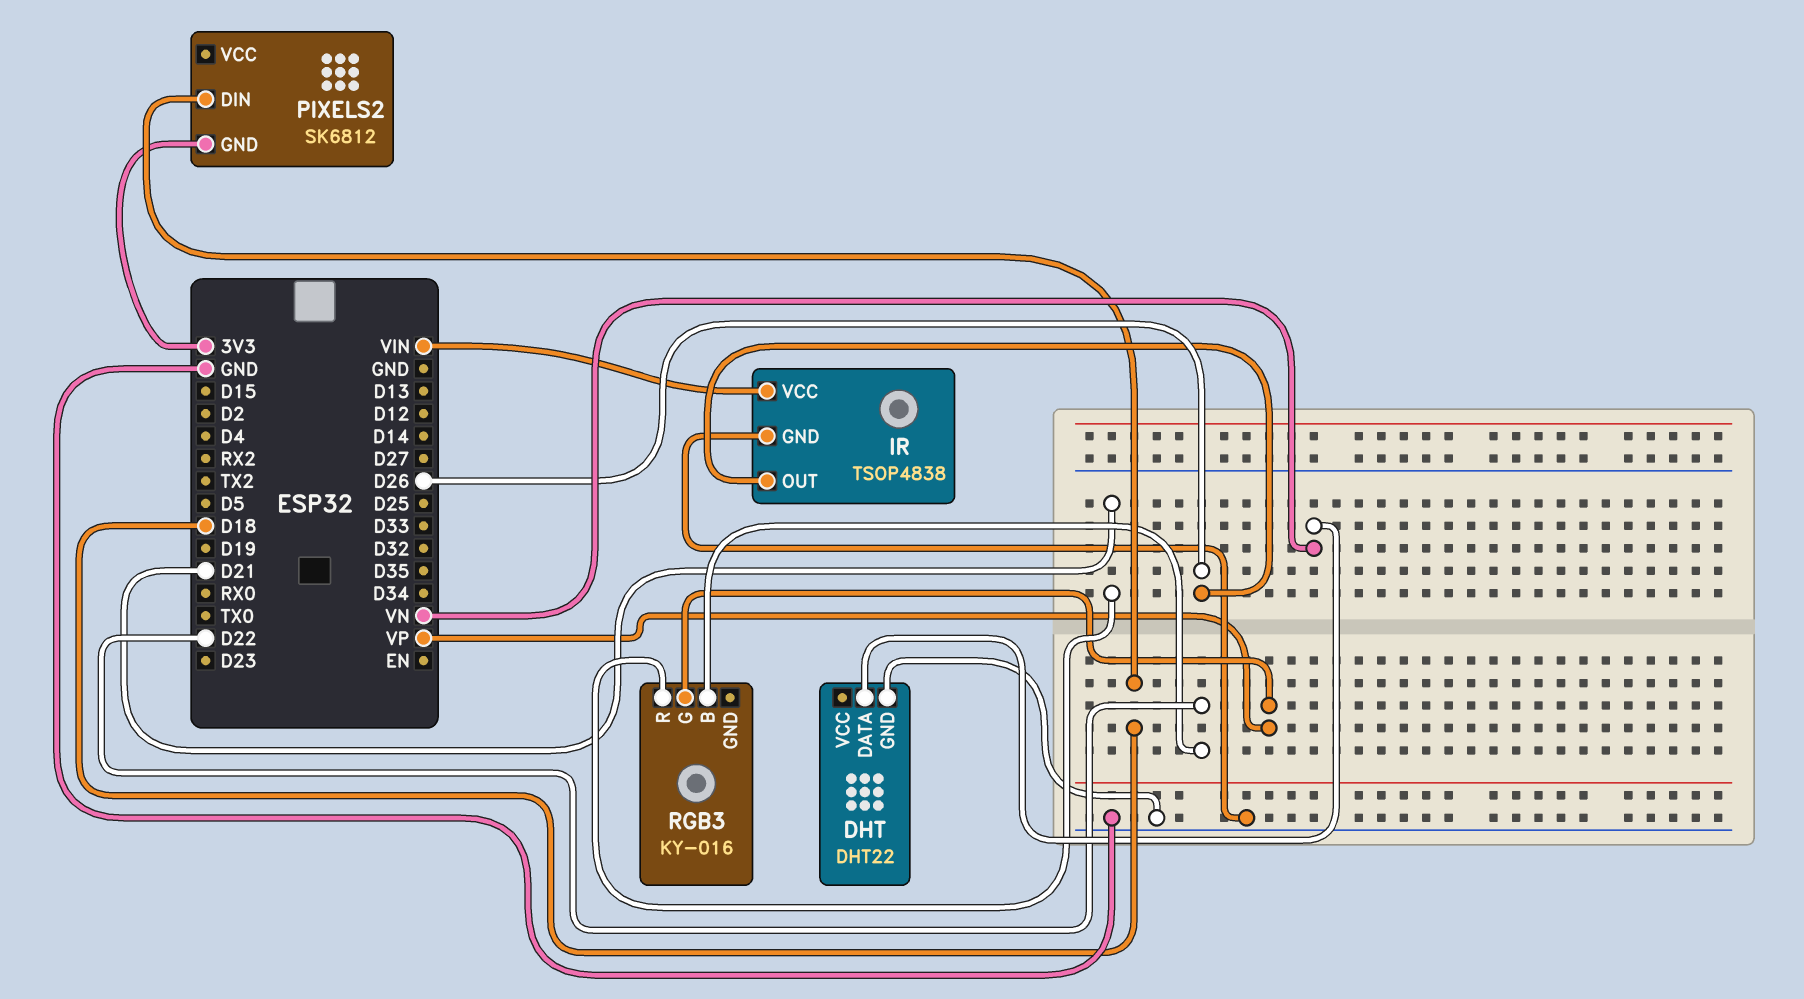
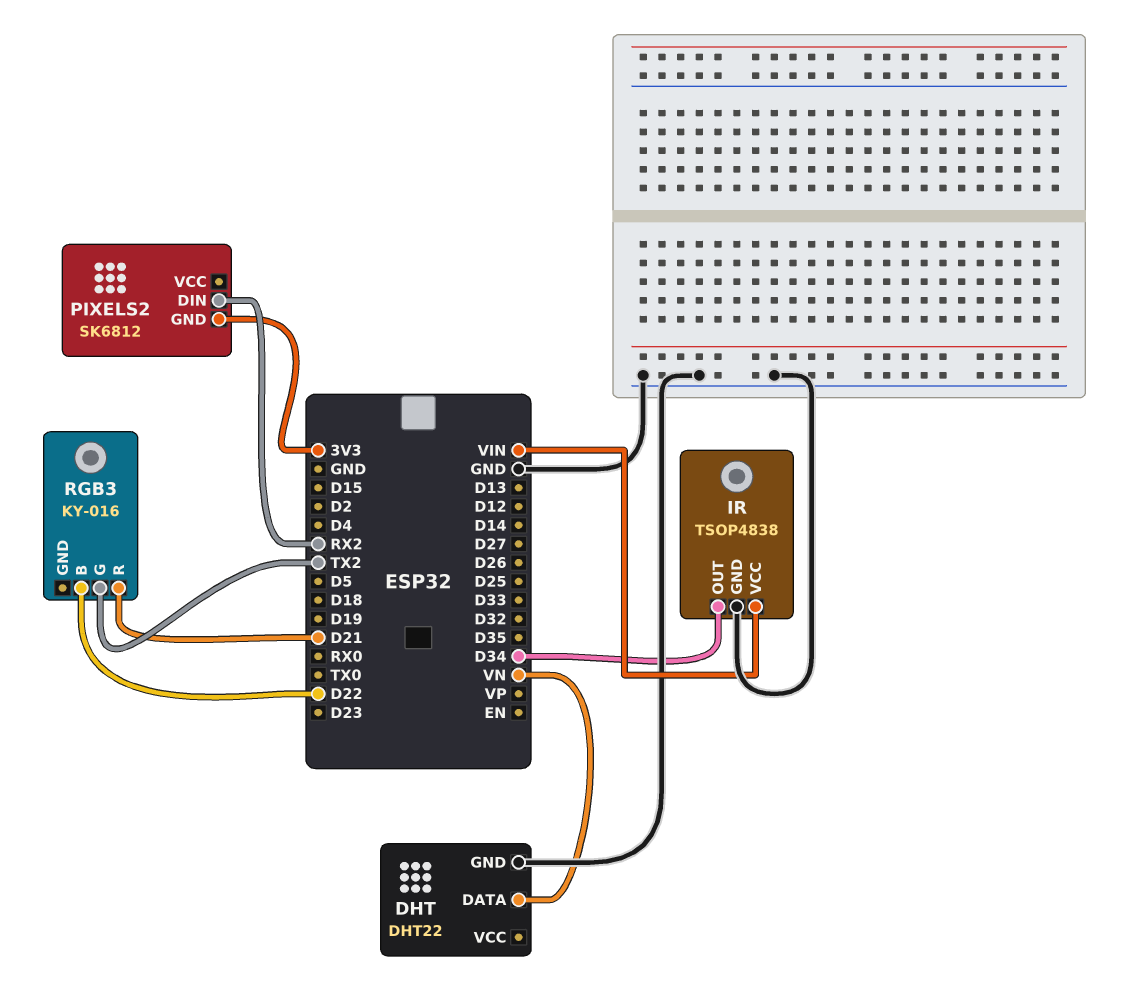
IR pin OUT: D26 -> D34
PIXELS2 pin DIN: D18 -> RX2
RGB3 pin G: VP -> TX2

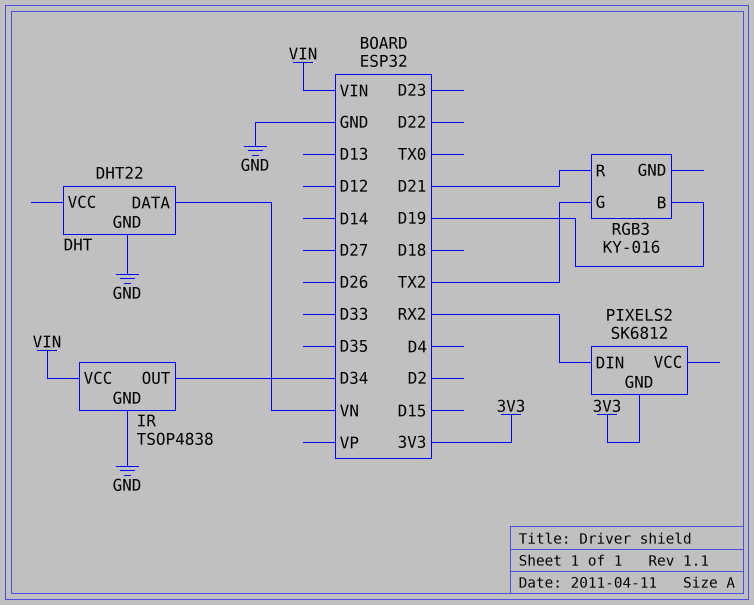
RGB3 pin B: D22 -> D19

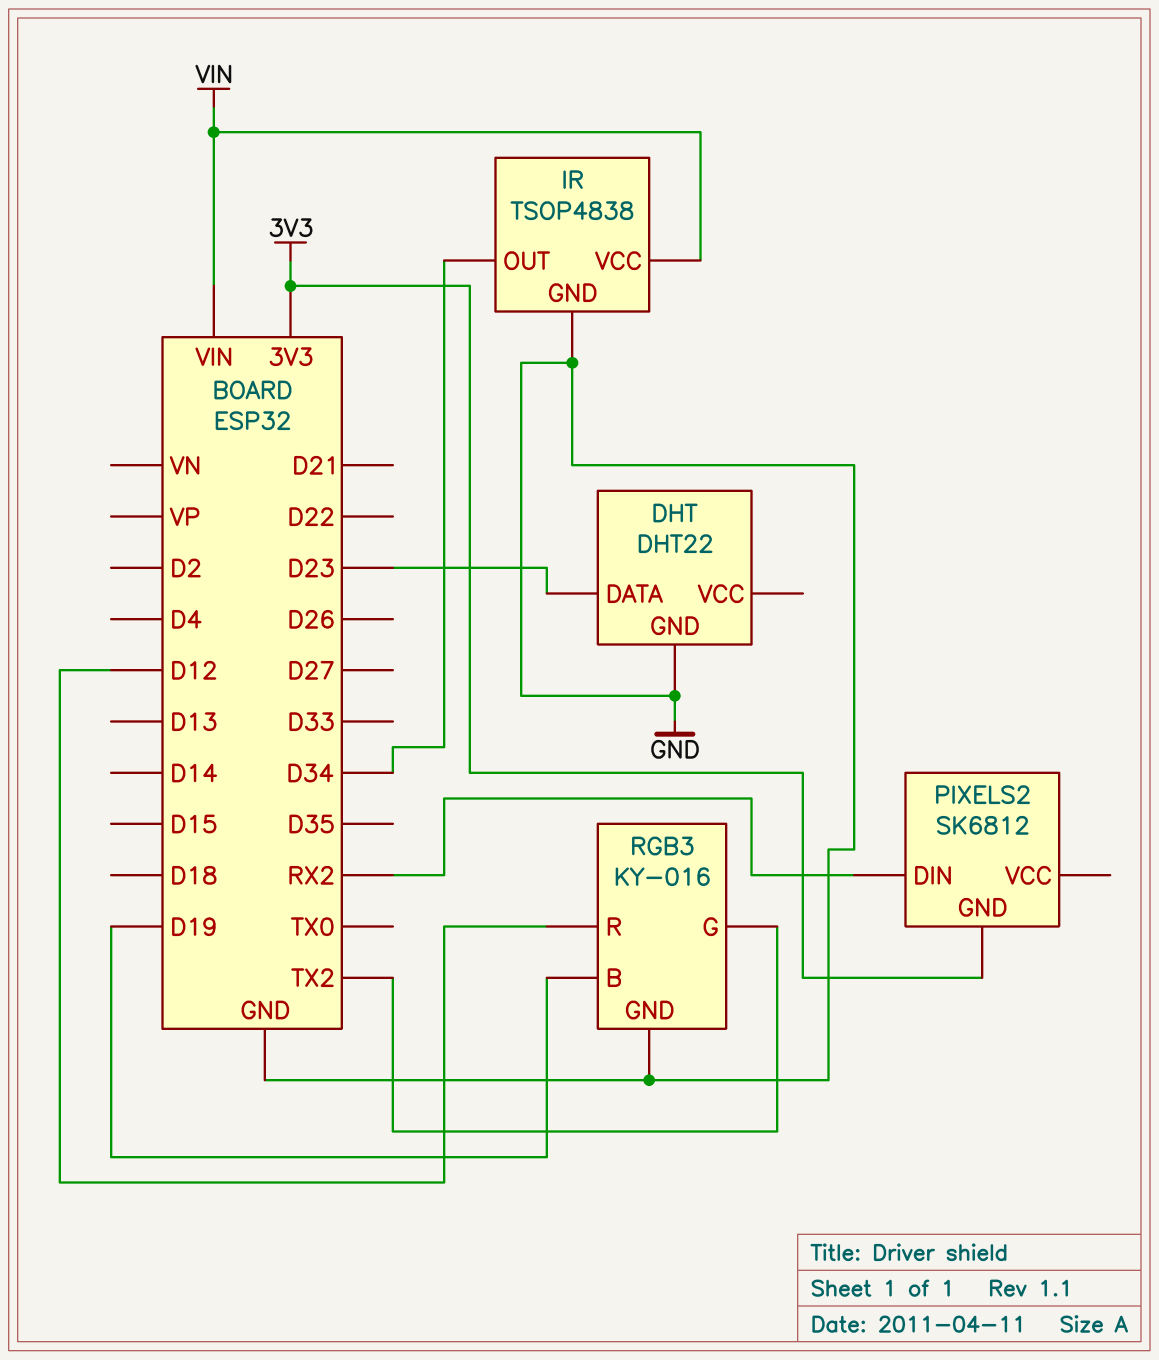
DHT pin DATA: VN -> D23
RGB3 pin GND: none -> GND
RGB3 pin R: D21 -> D12

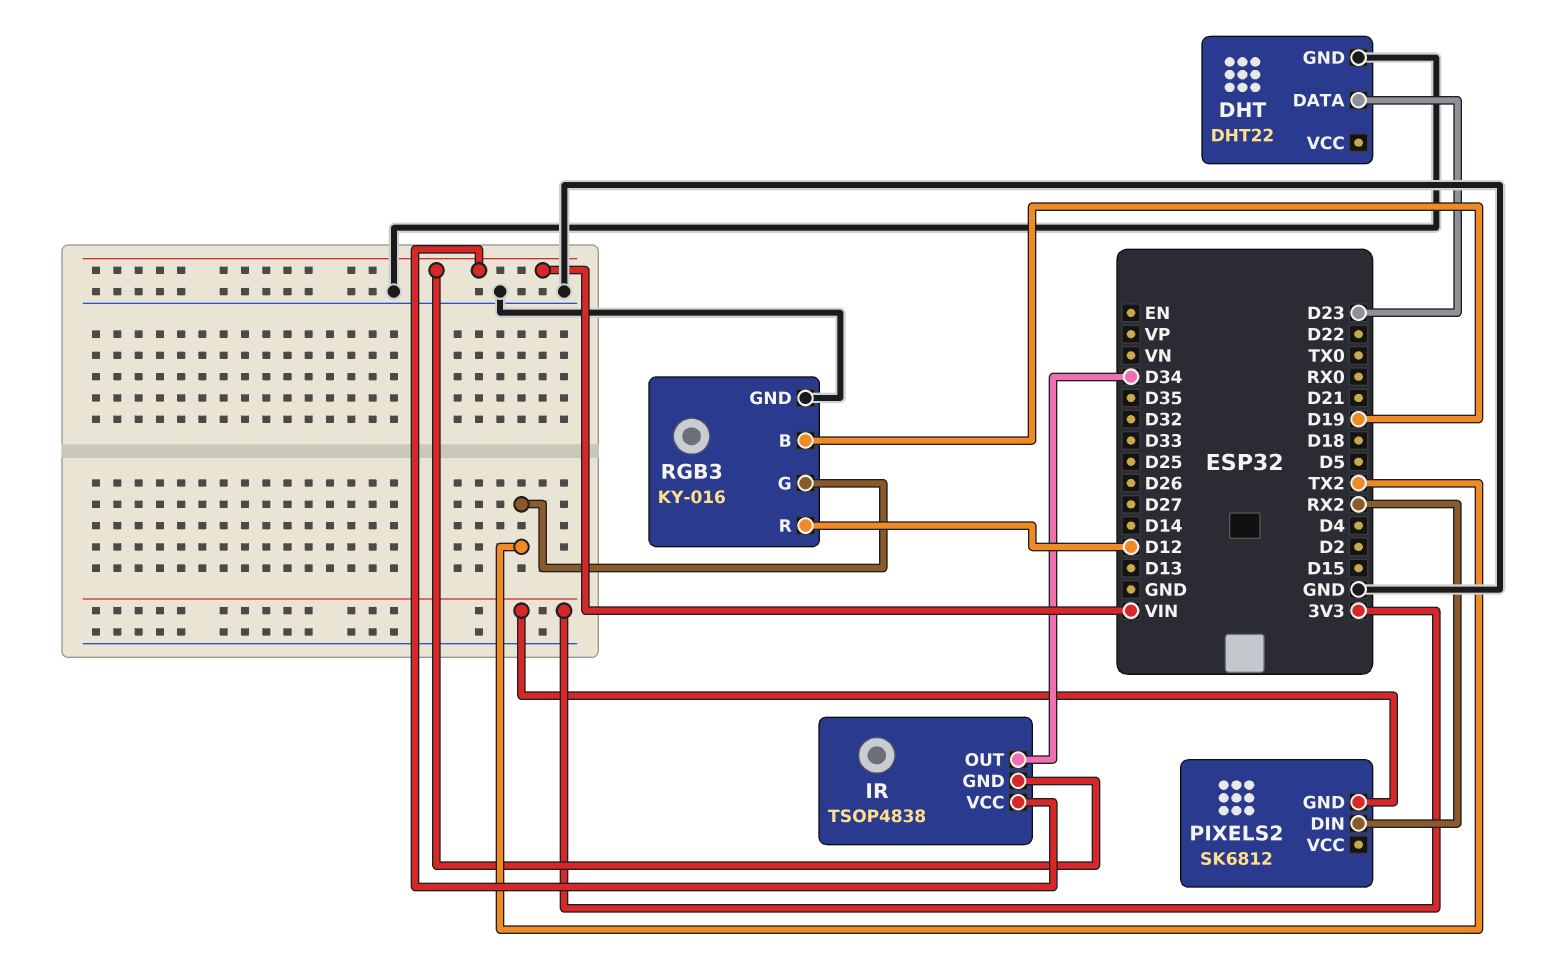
IR pin GND: GND -> VIN

